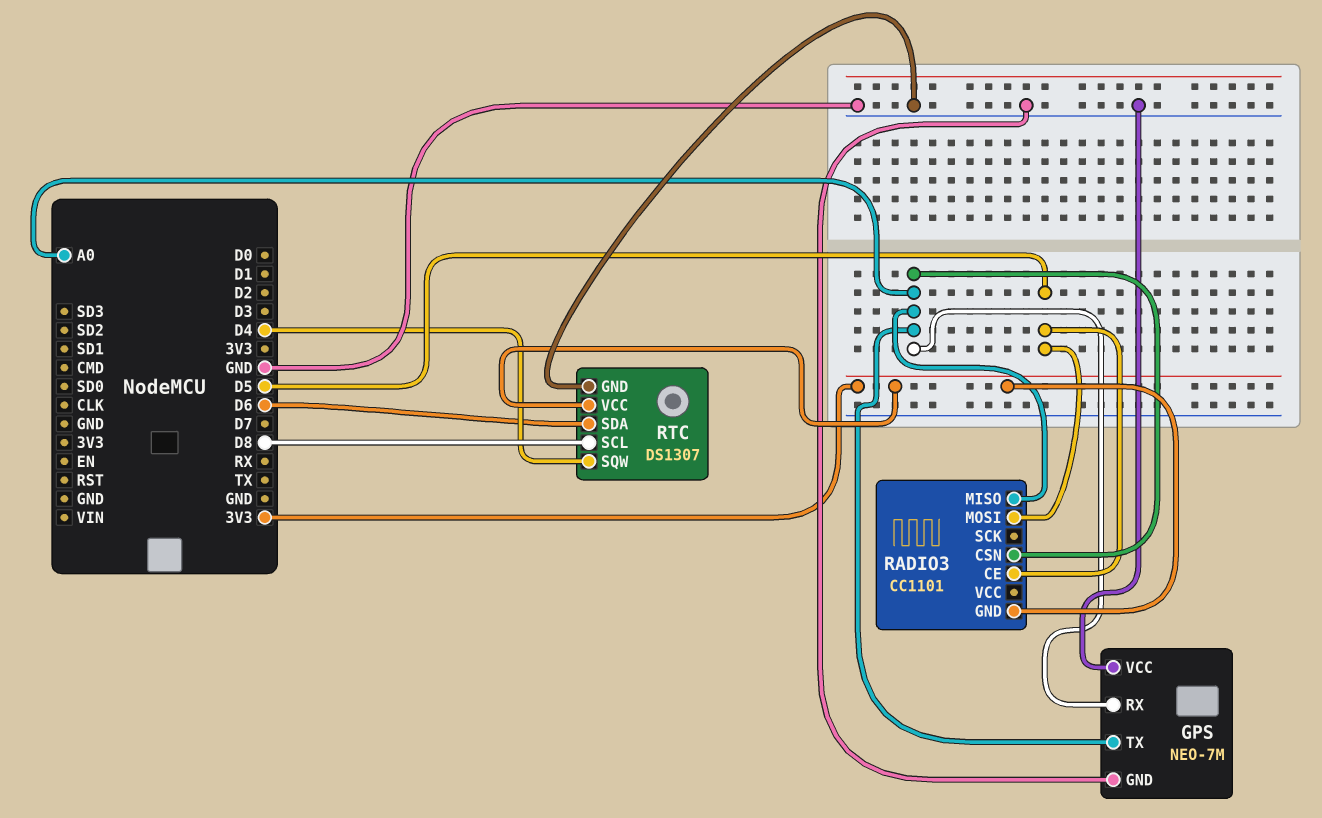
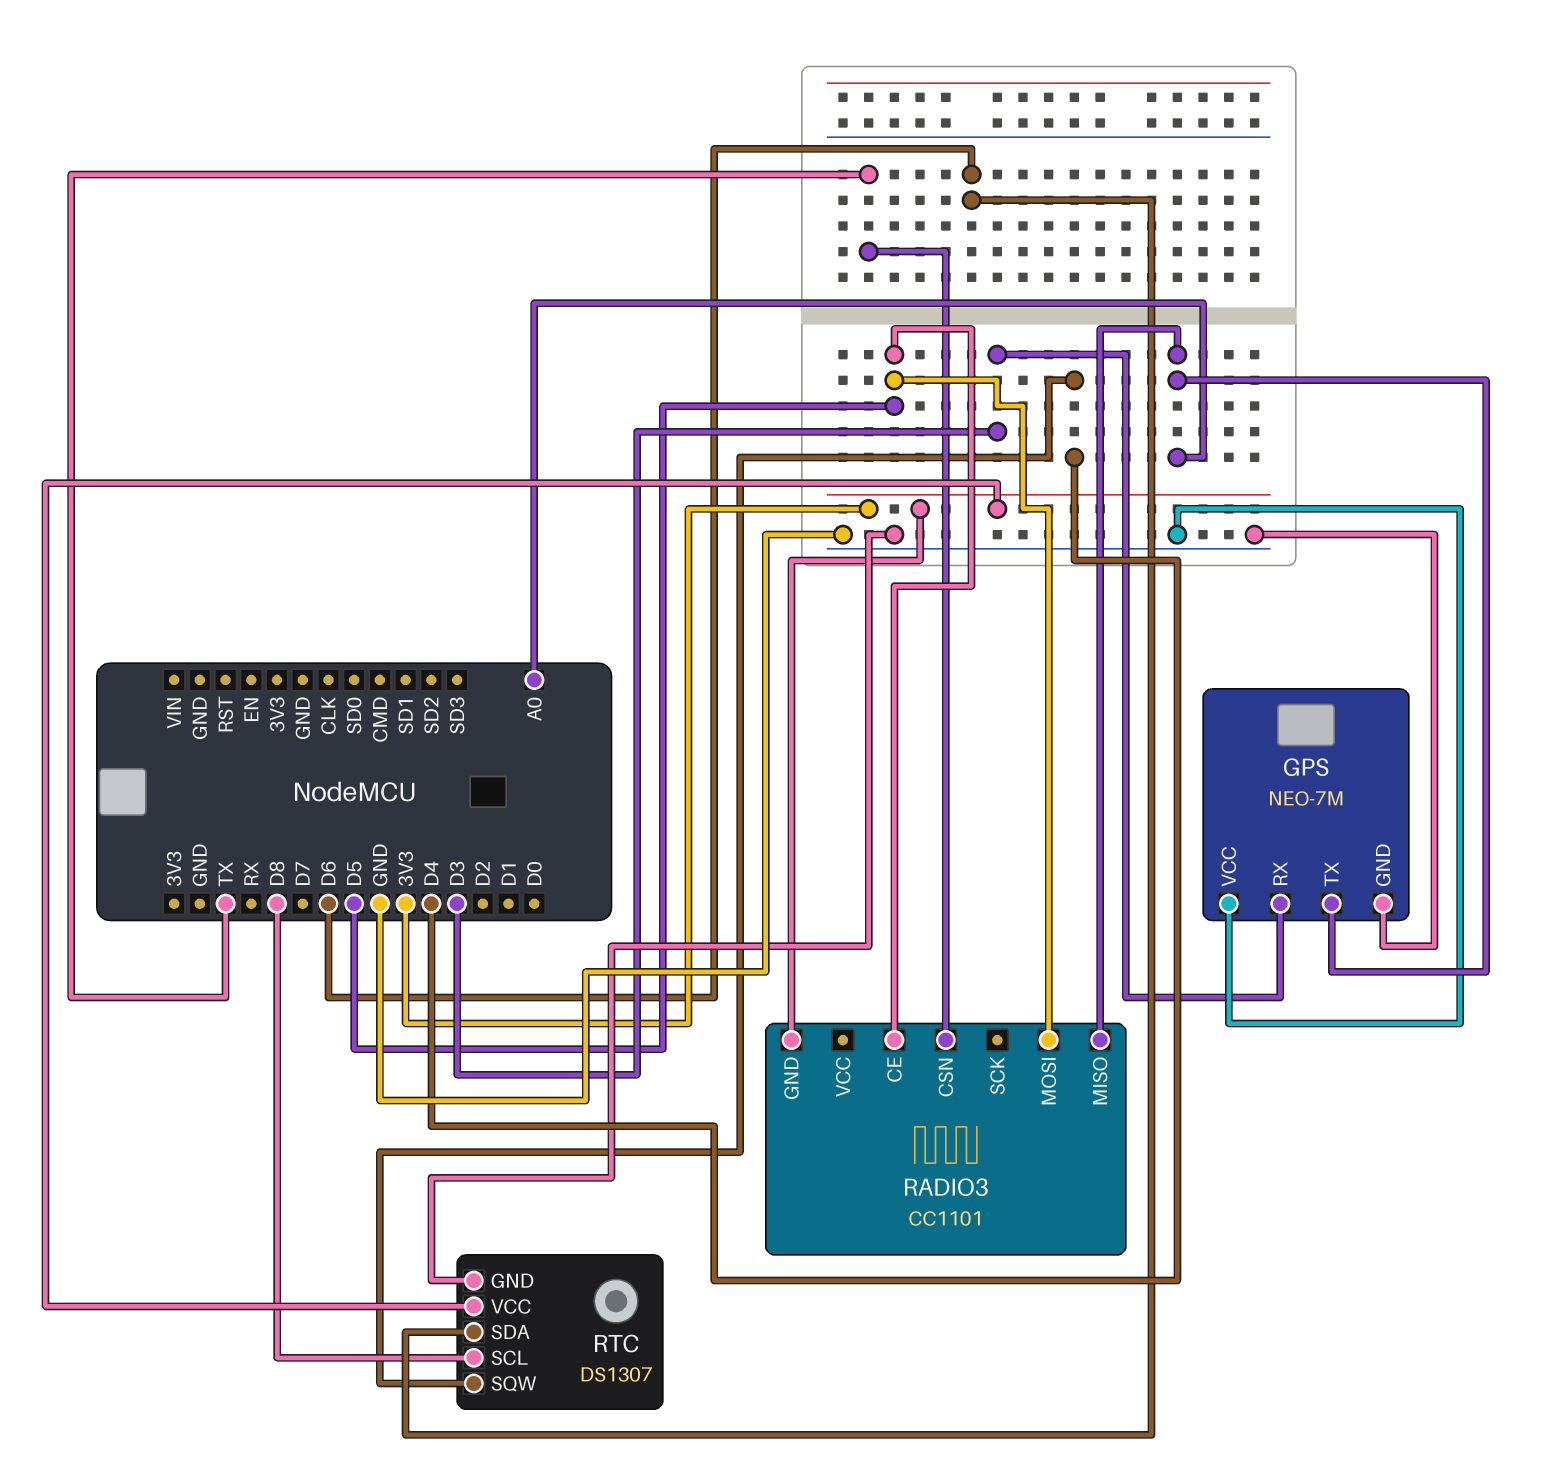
GPS pin RX: A0 -> D3
RADIO3 pin CSN: A0 -> TX

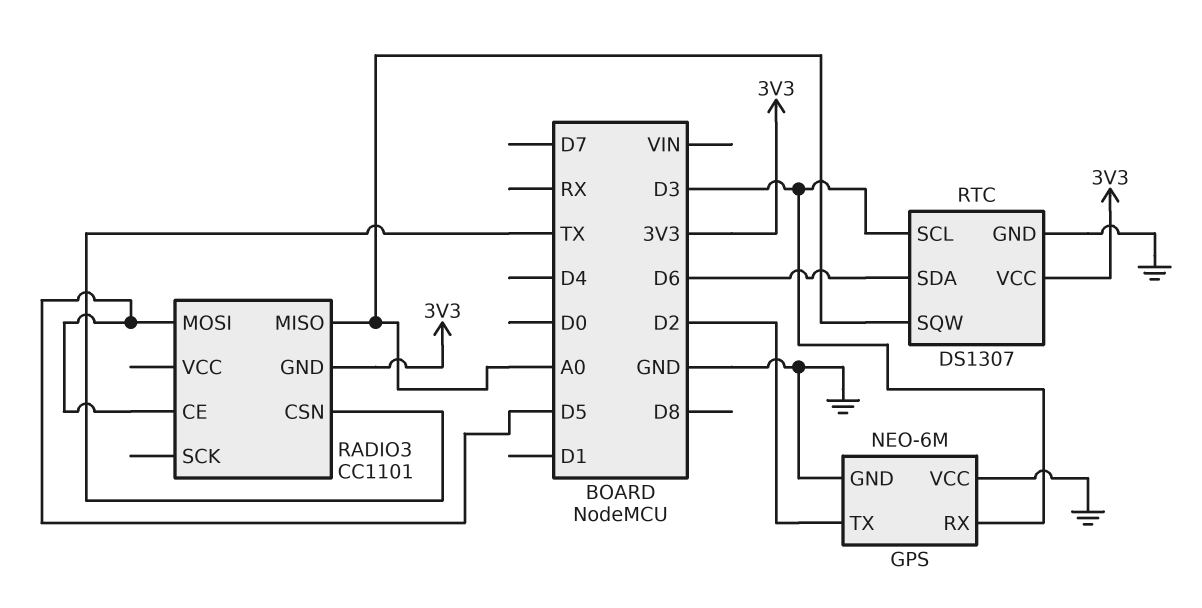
GPS: NEO-7M -> NEO-6M
GPS pin TX: A0 -> D2
RTC pin SCL: D8 -> D3
RTC pin SQW: D4 -> A0

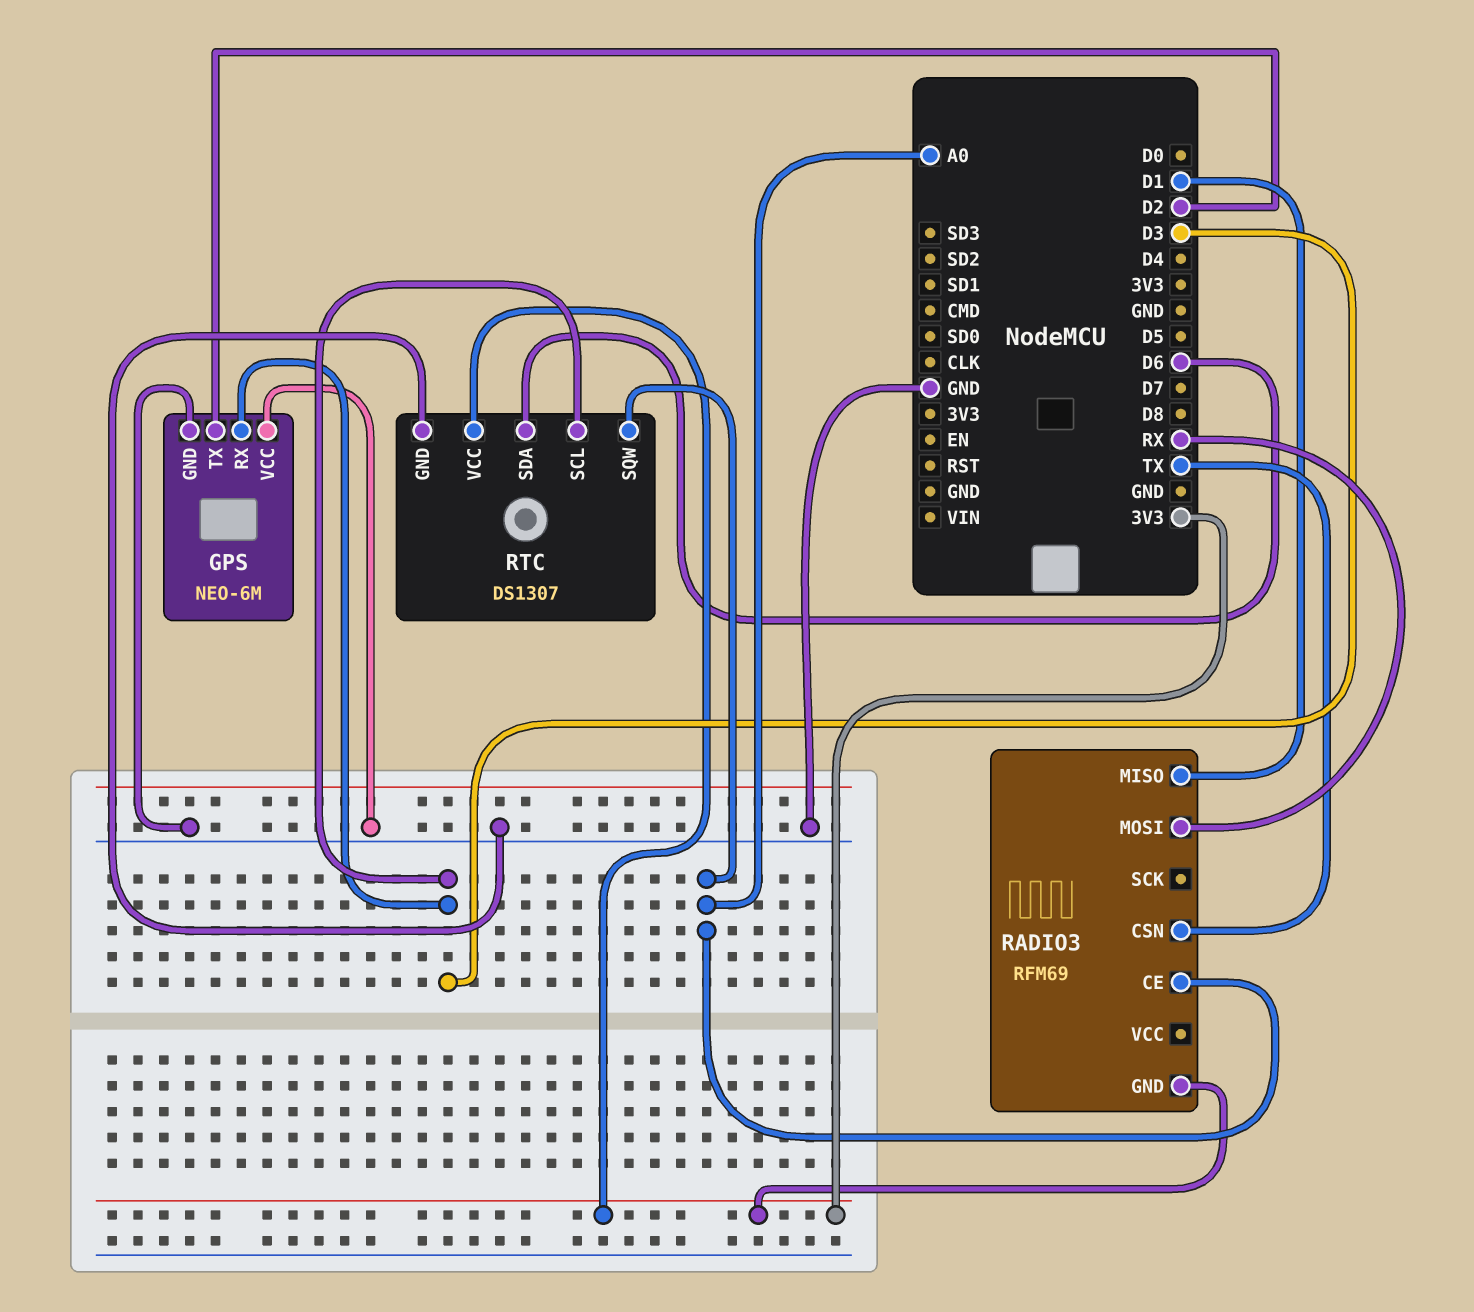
RADIO3: CC1101 -> RFM69
RADIO3 pin CE: D5 -> A0
RADIO3 pin MISO: A0 -> D1
RADIO3 pin MOSI: D5 -> RX

